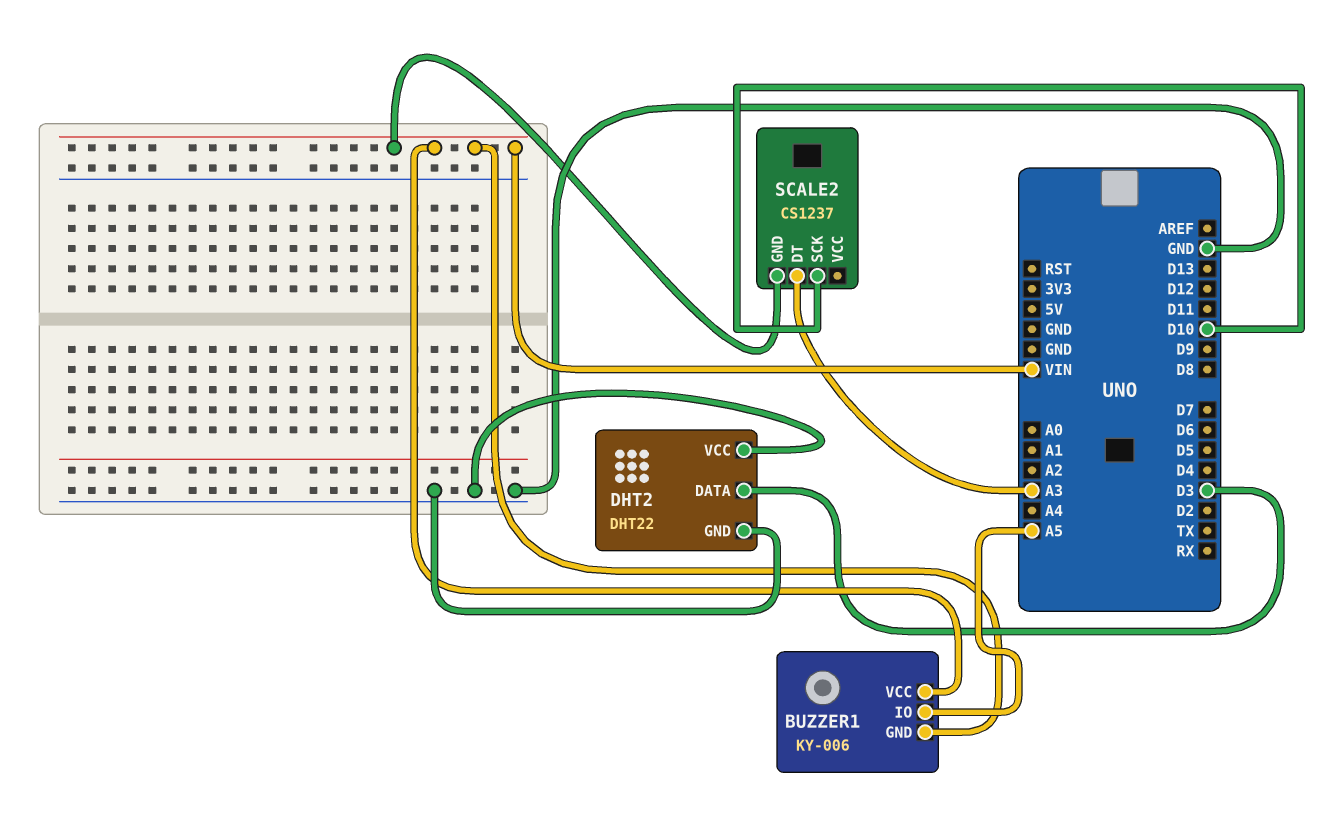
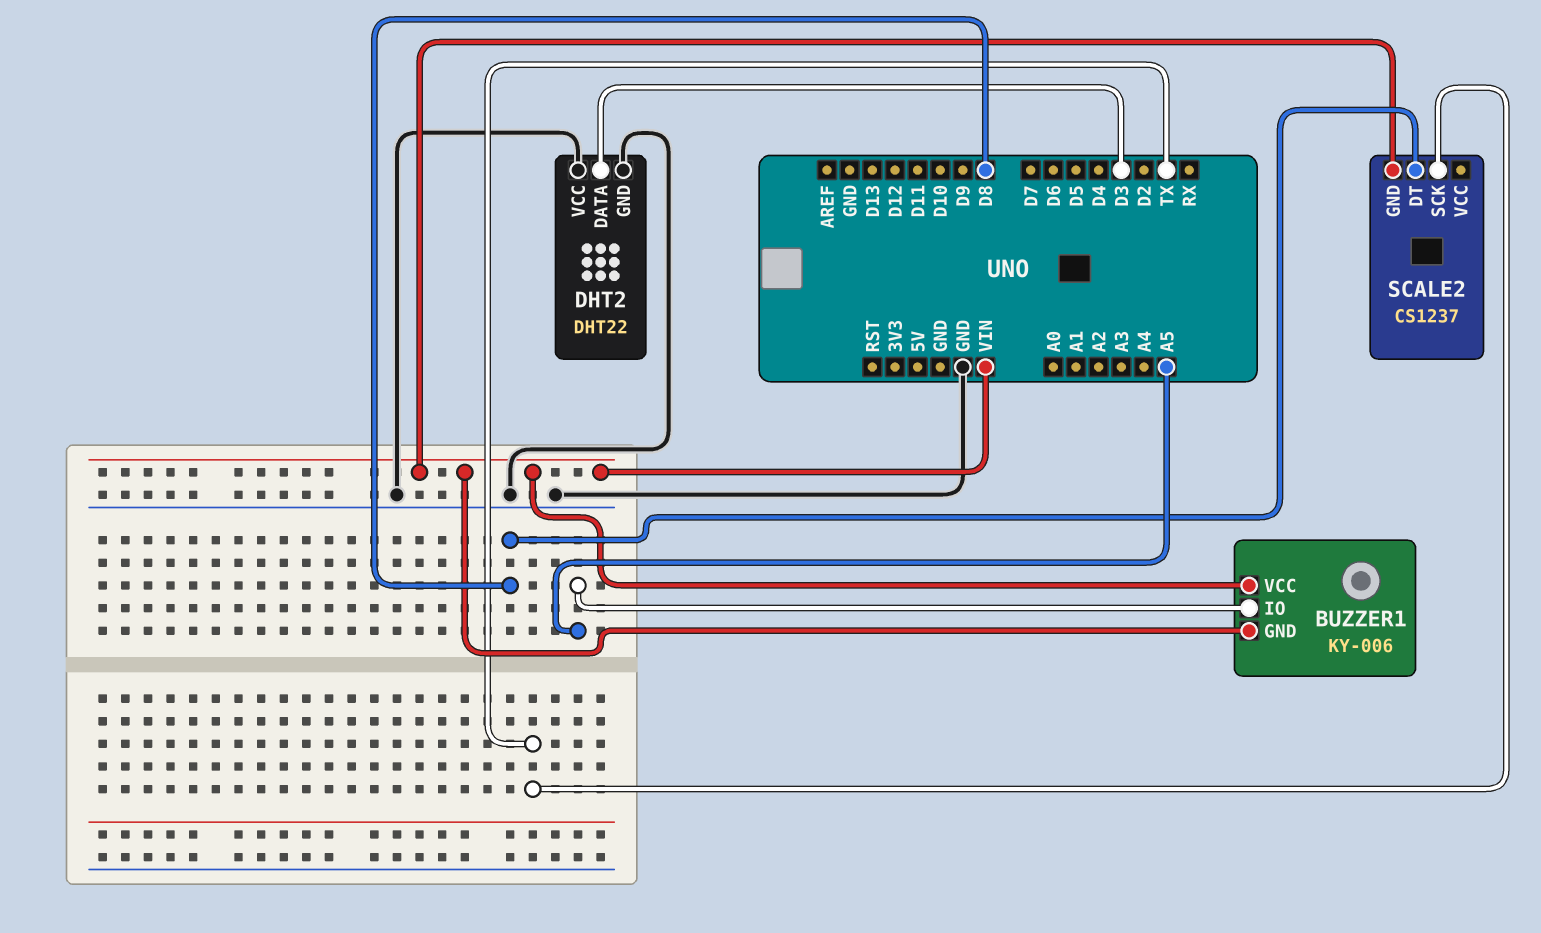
SCALE2 pin DT: A3 -> D8
SCALE2 pin SCK: D10 -> TX

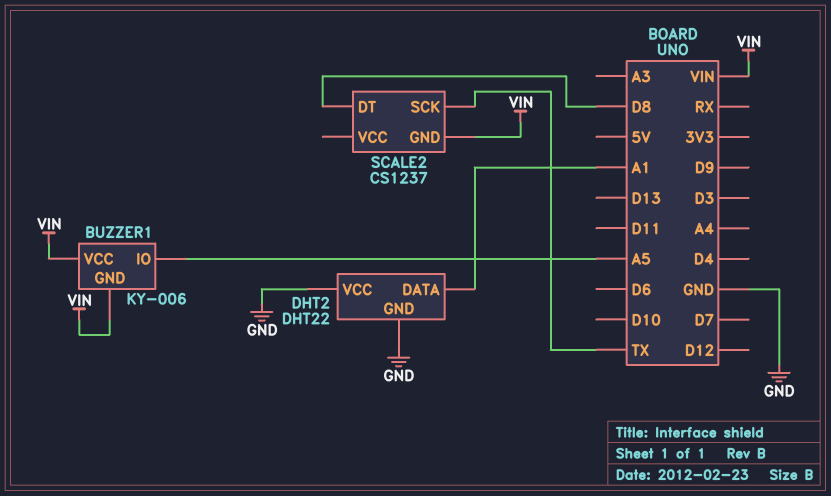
DHT2 pin DATA: D3 -> A1

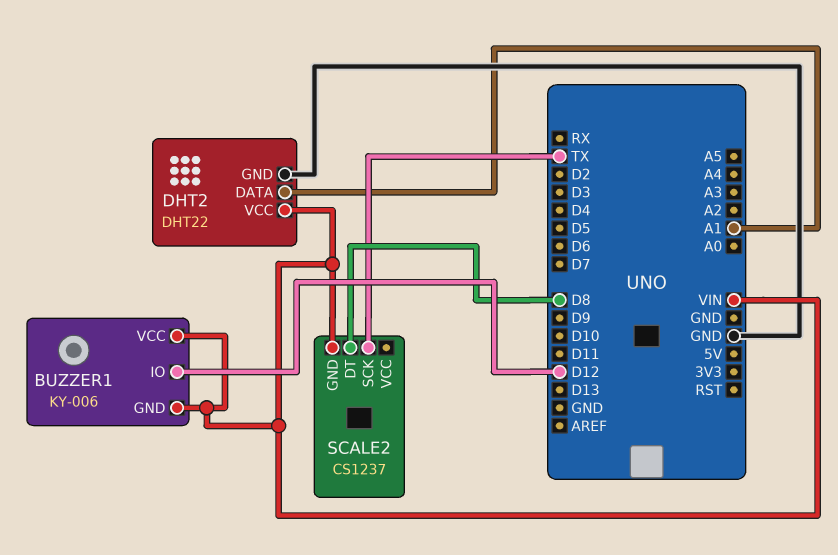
BUZZER1 pin IO: A5 -> D12
DHT2 pin VCC: GND -> VIN

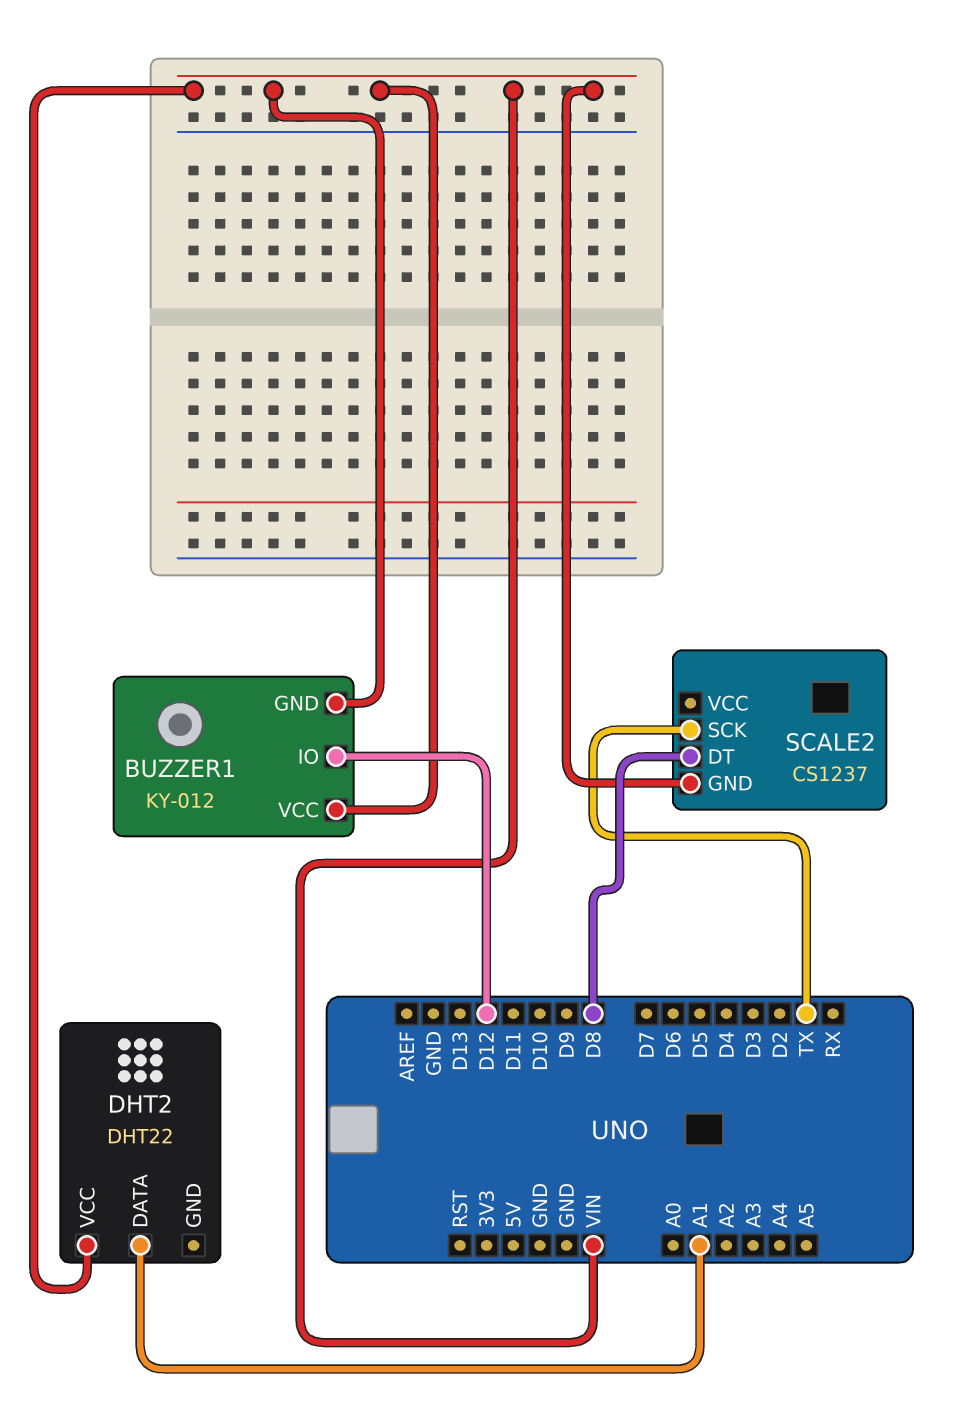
BUZZER1: KY-006 -> KY-012
DHT2 pin GND: GND -> none

